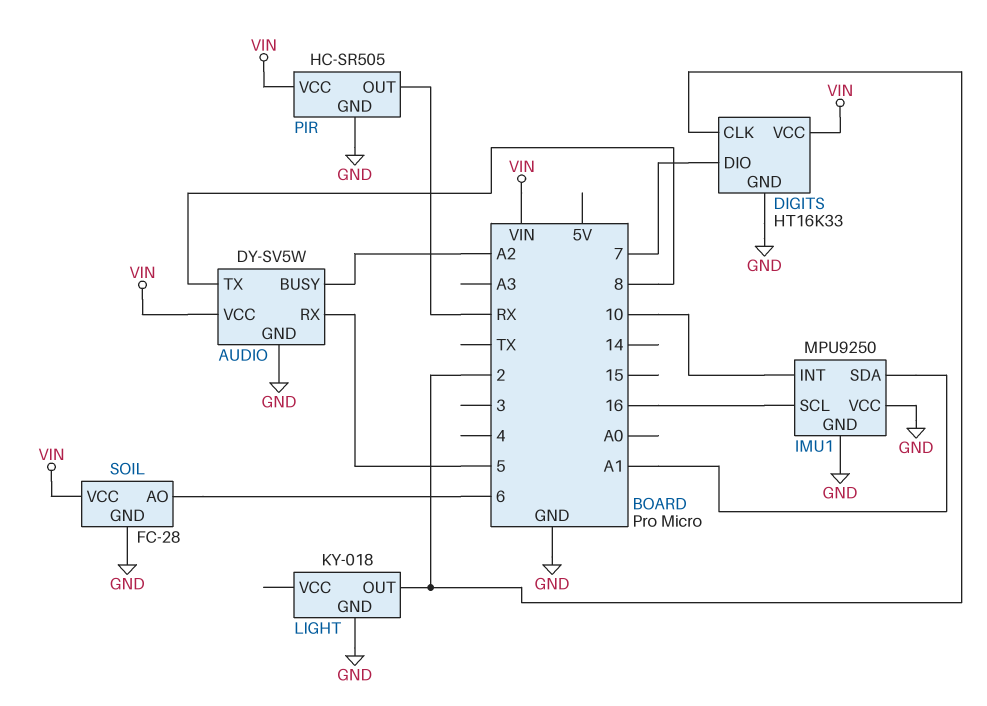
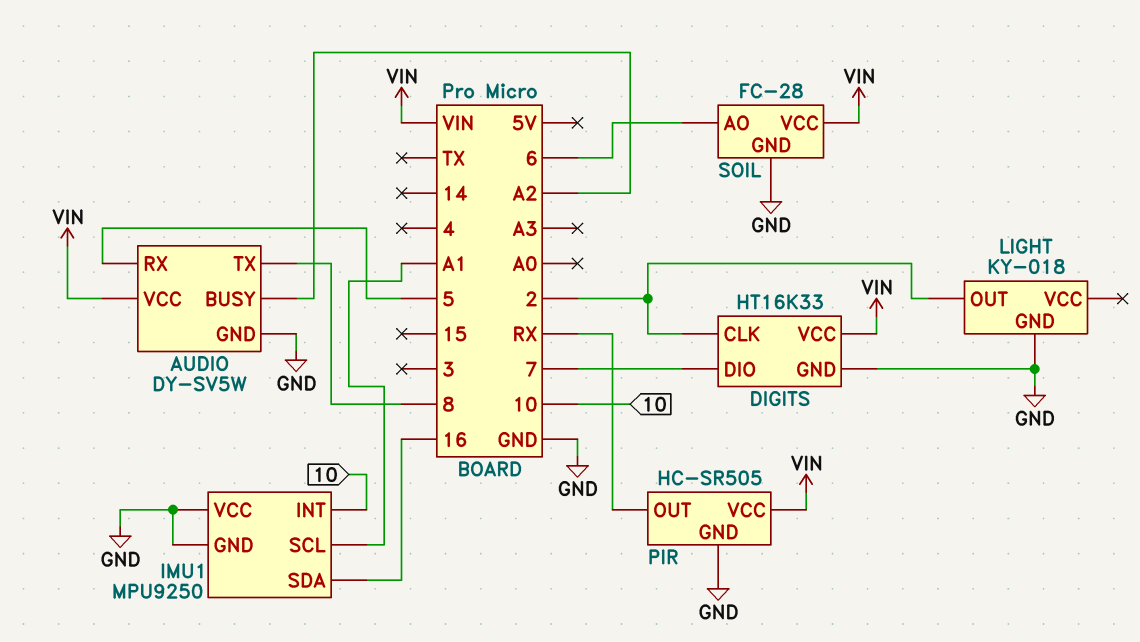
IMU1 pin SCL: 16 -> A1
IMU1 pin SDA: A1 -> 16

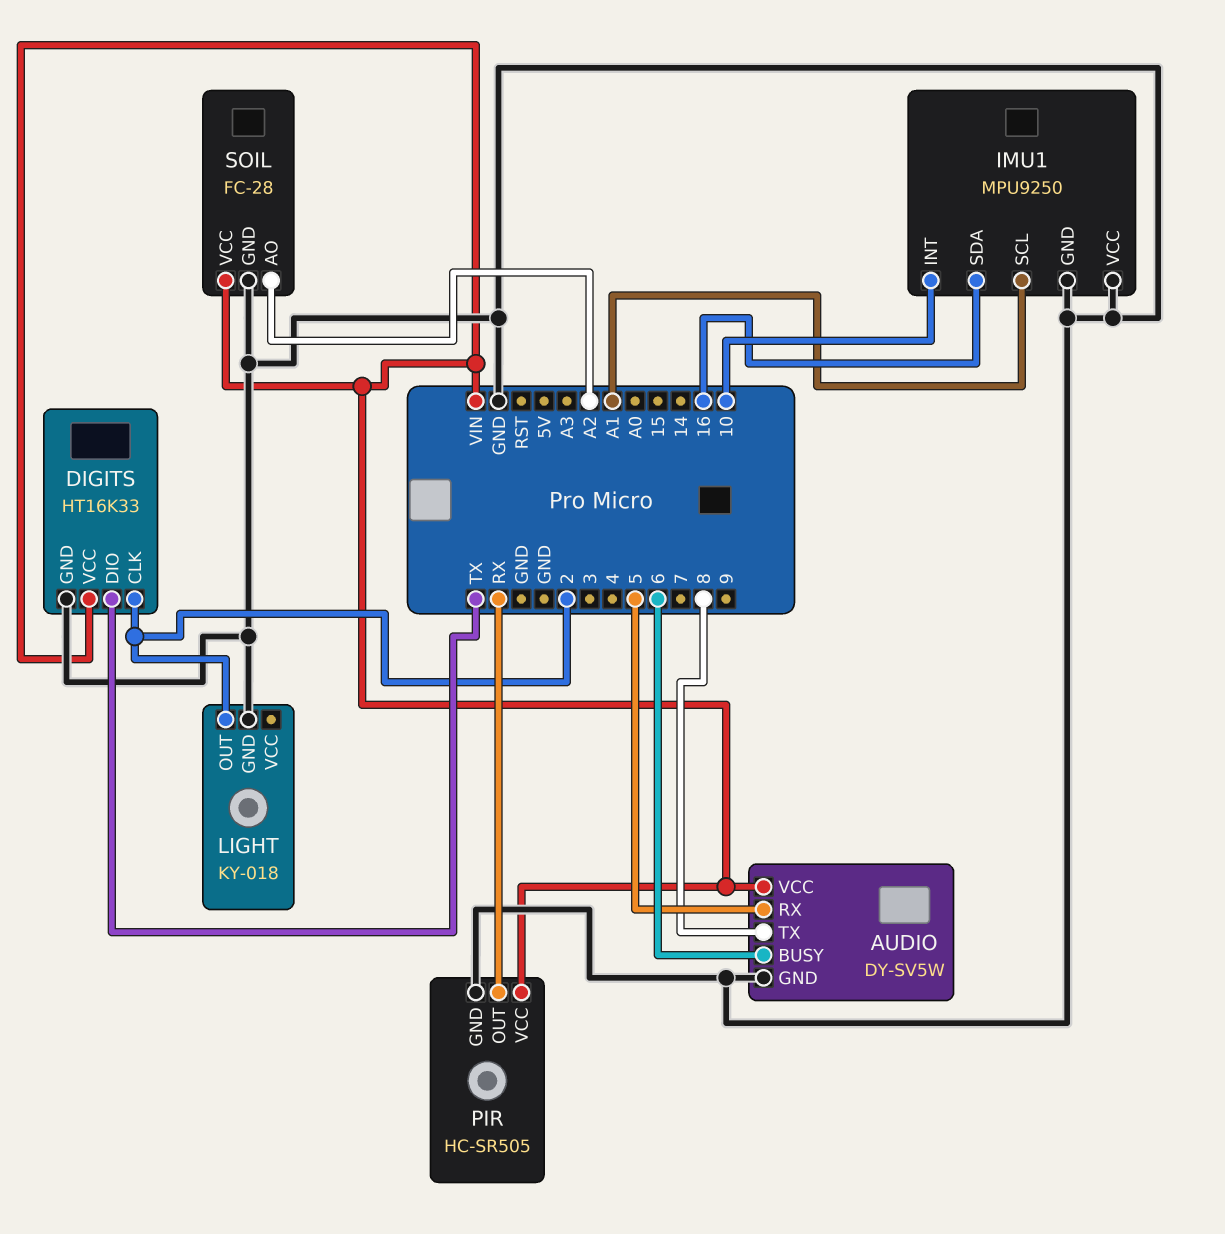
AUDIO pin BUSY: A2 -> 6
DIGITS pin DIO: 7 -> TX
SOIL pin AO: 6 -> A2

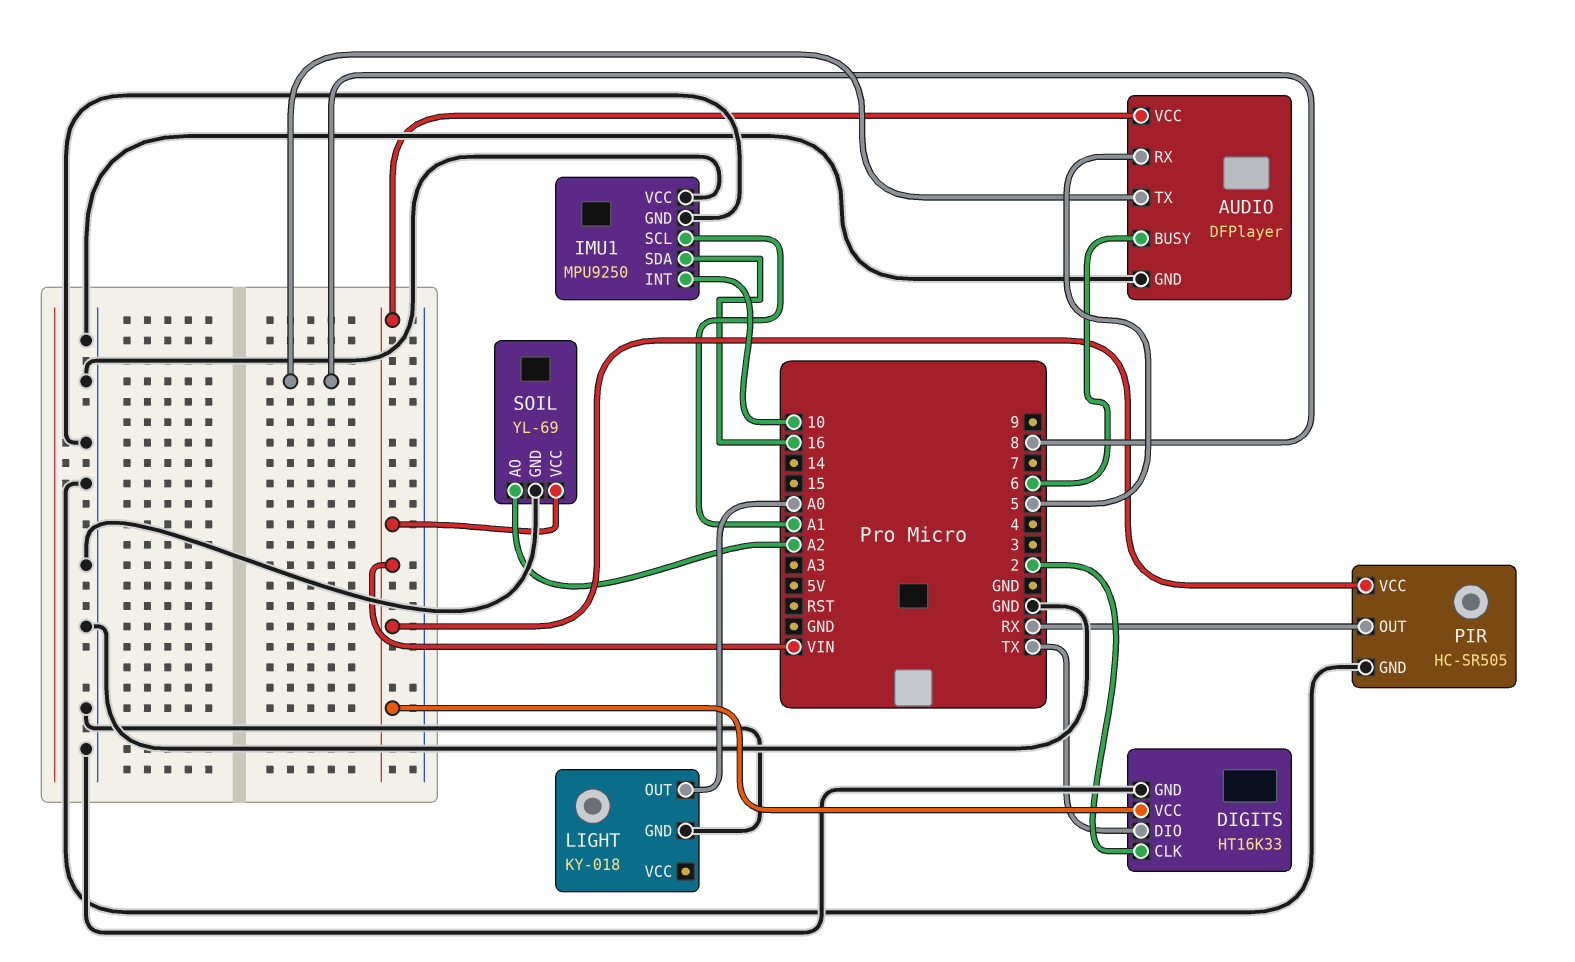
AUDIO: DY-SV5W -> DFPlayer
LIGHT pin OUT: 2 -> A0
SOIL: FC-28 -> YL-69

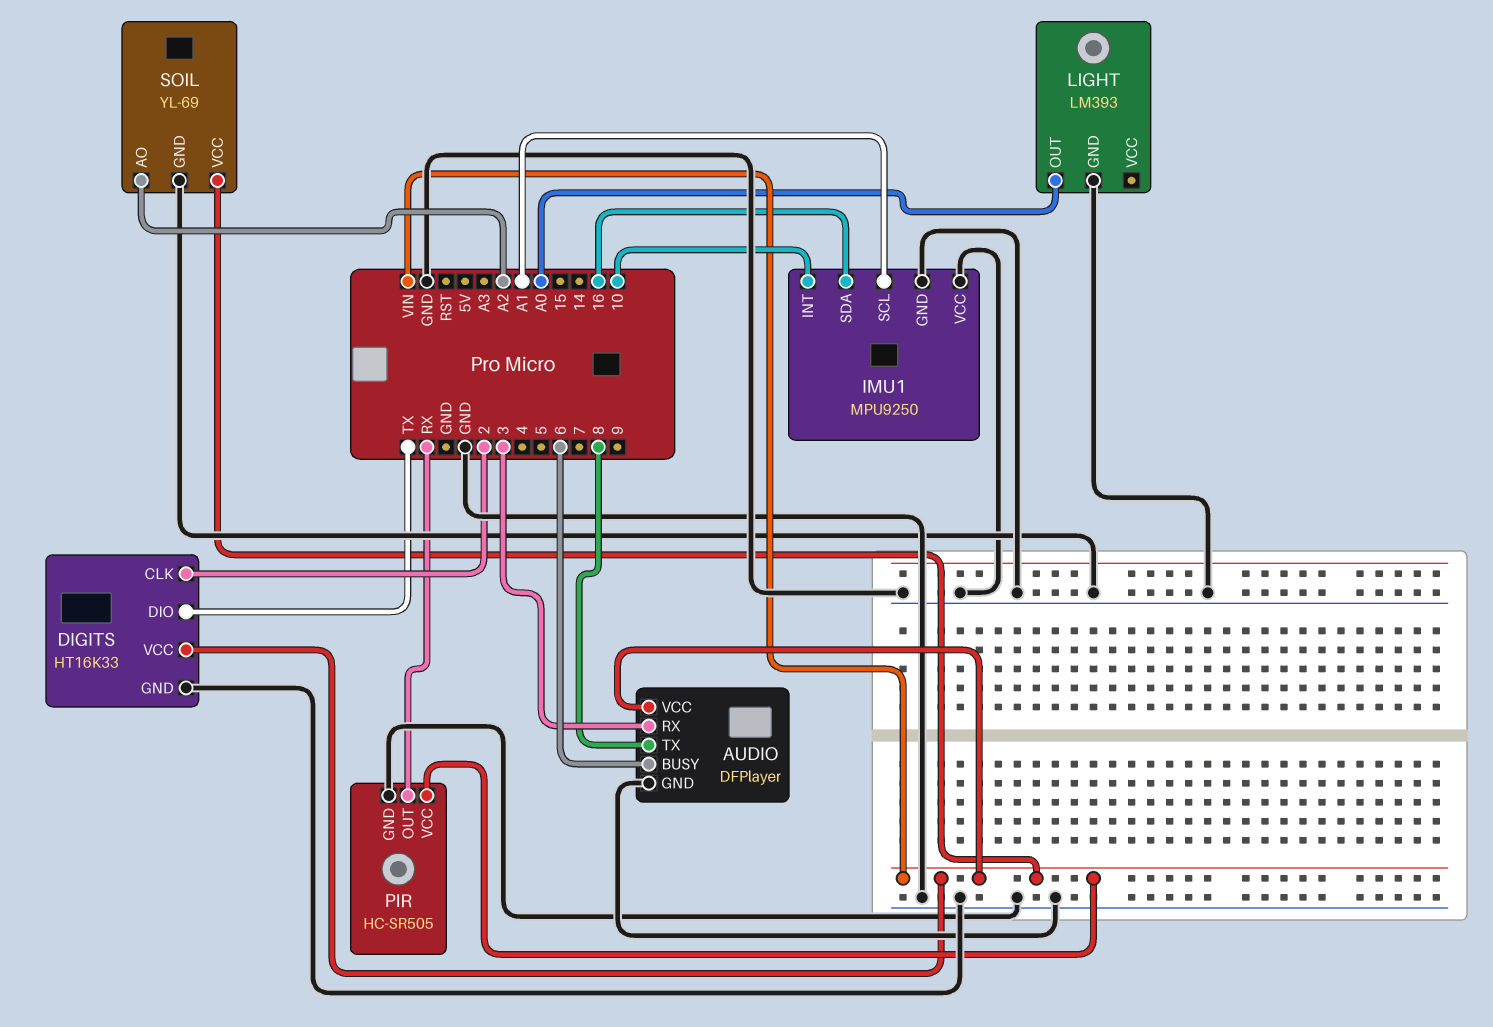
AUDIO pin RX: 5 -> 3
LIGHT: KY-018 -> LM393

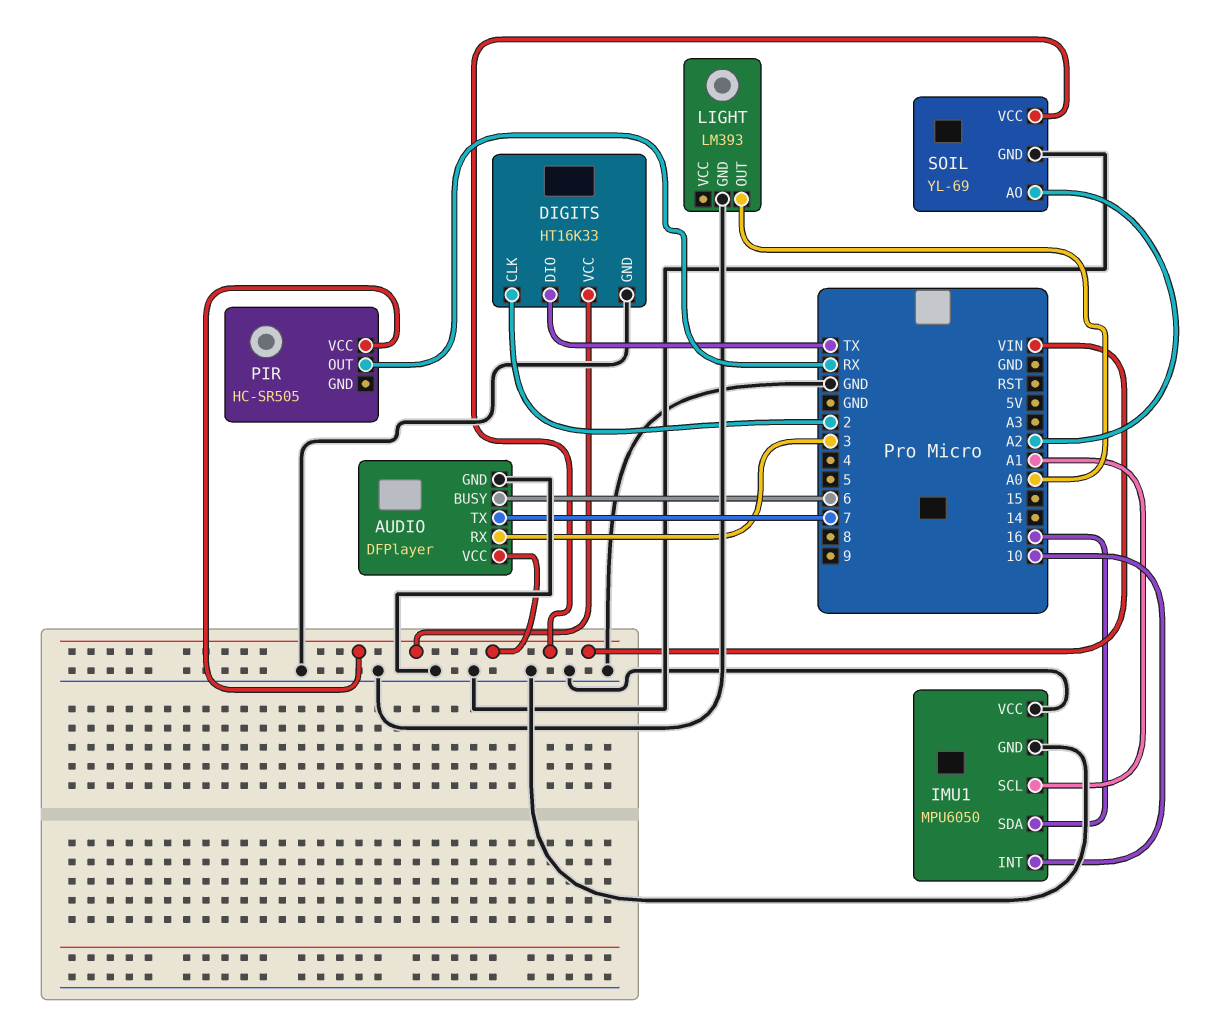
AUDIO pin TX: 8 -> 7
IMU1: MPU9250 -> MPU6050
PIR pin GND: GND -> none

